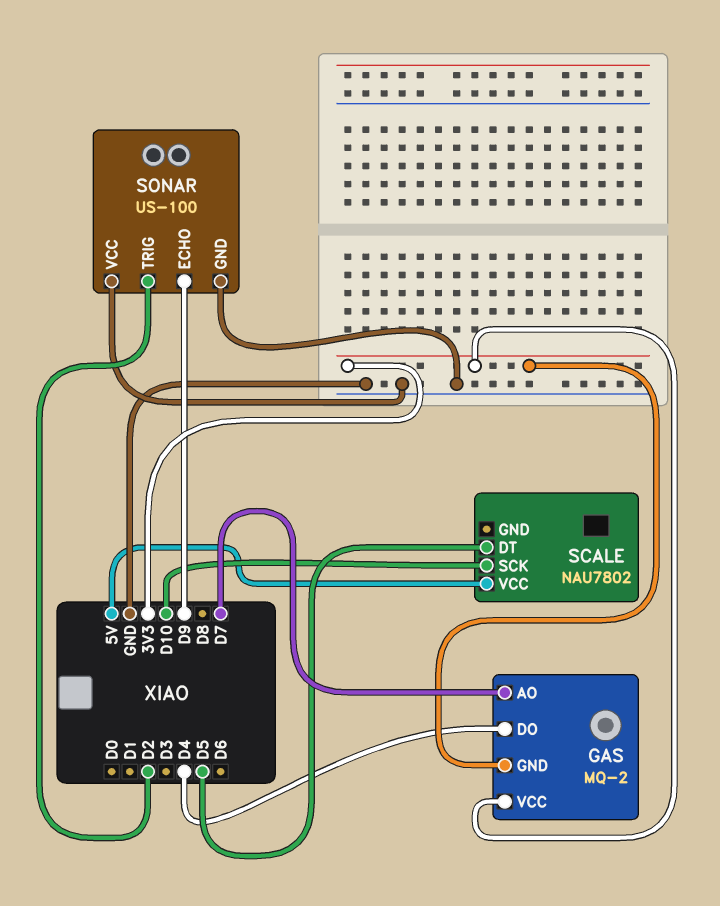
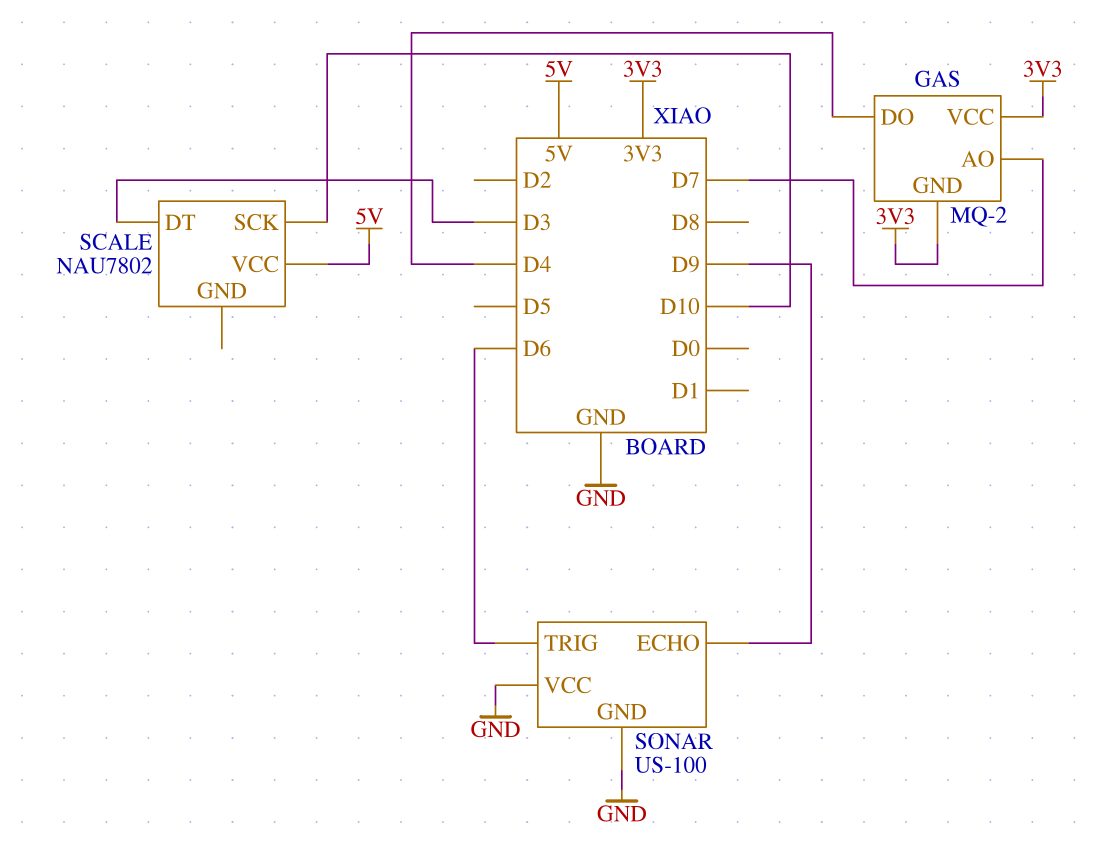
SCALE pin DT: D5 -> D3
SONAR pin TRIG: D2 -> D6

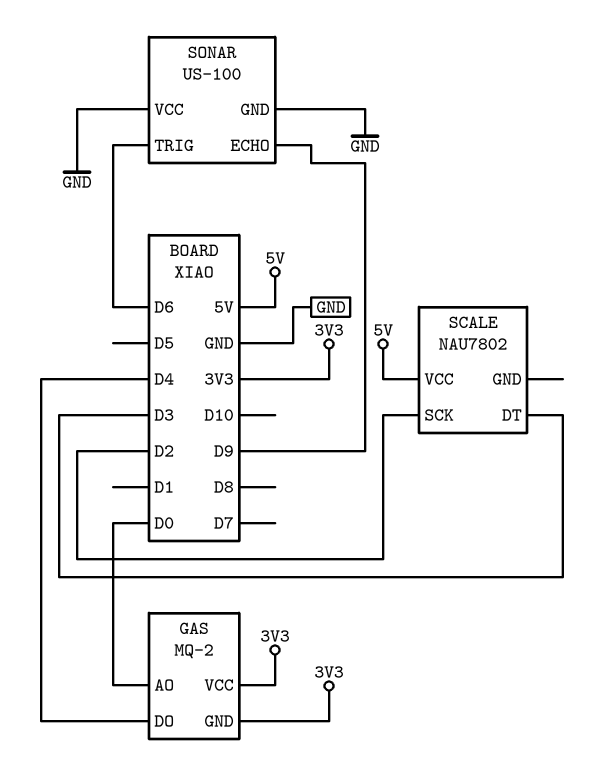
GAS pin AO: D7 -> D0
SCALE pin SCK: D10 -> D2

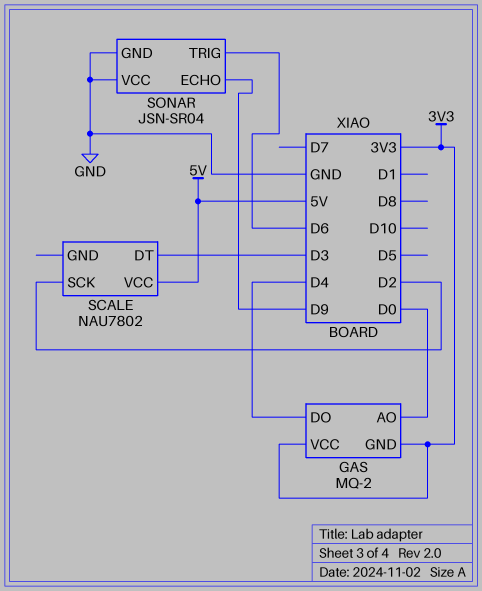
SONAR: US-100 -> JSN-SR04

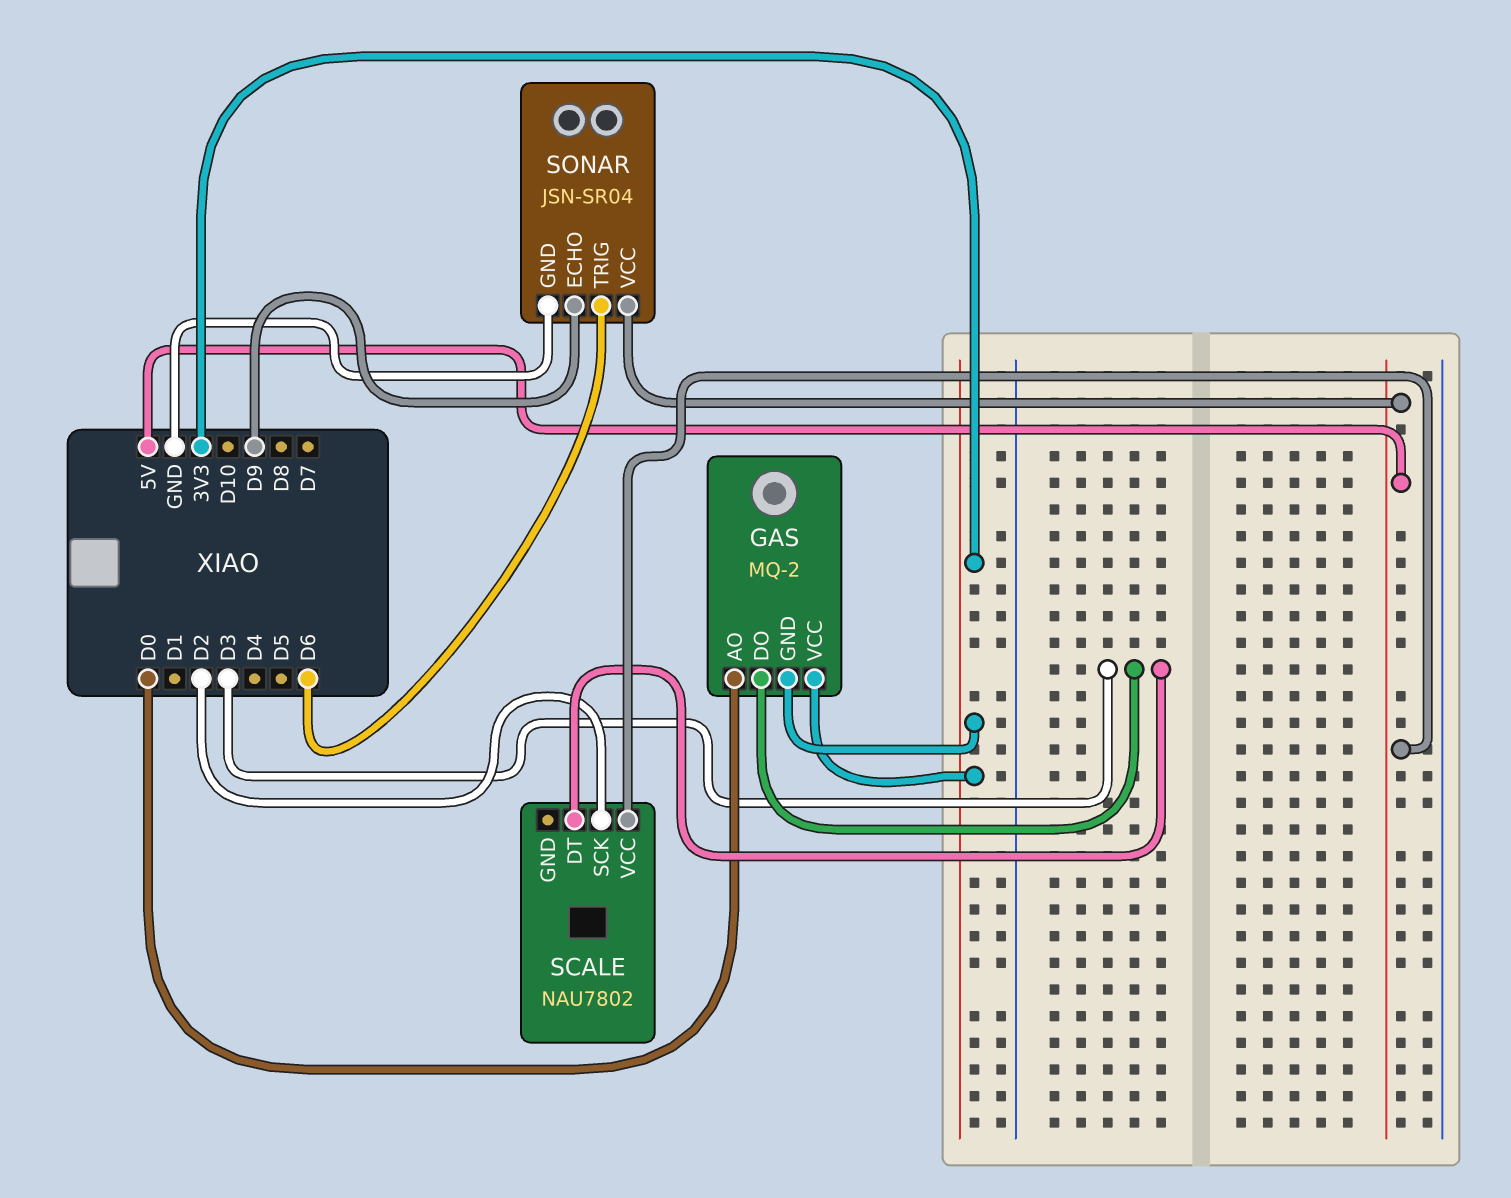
GAS pin DO: D4 -> D3
SONAR pin VCC: GND -> 5V

